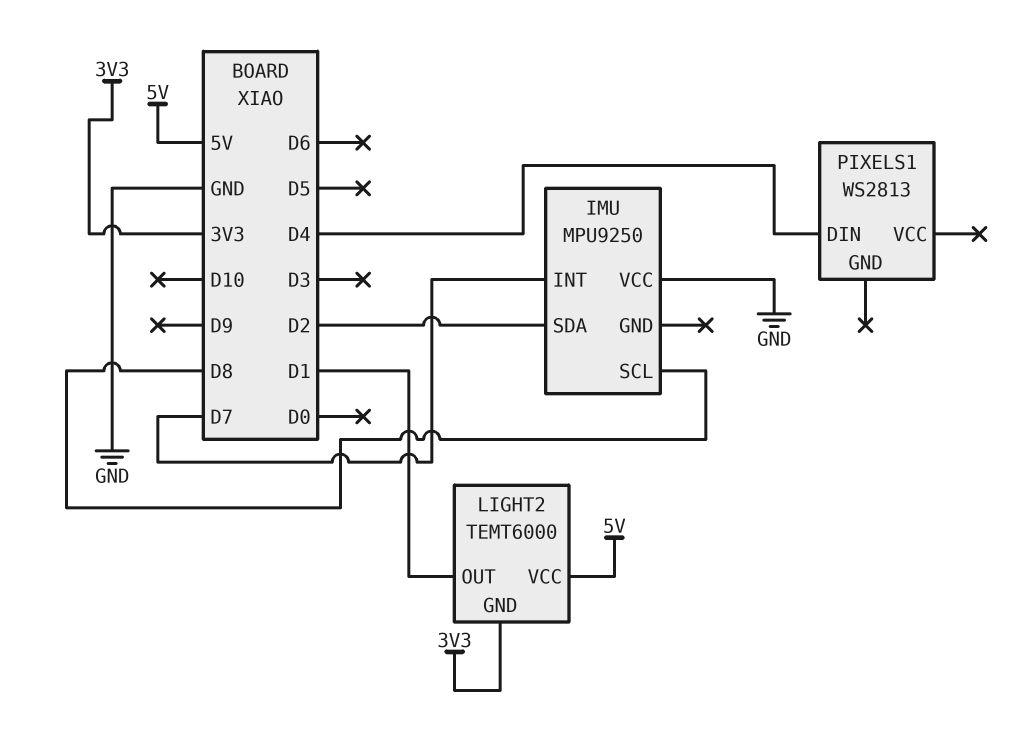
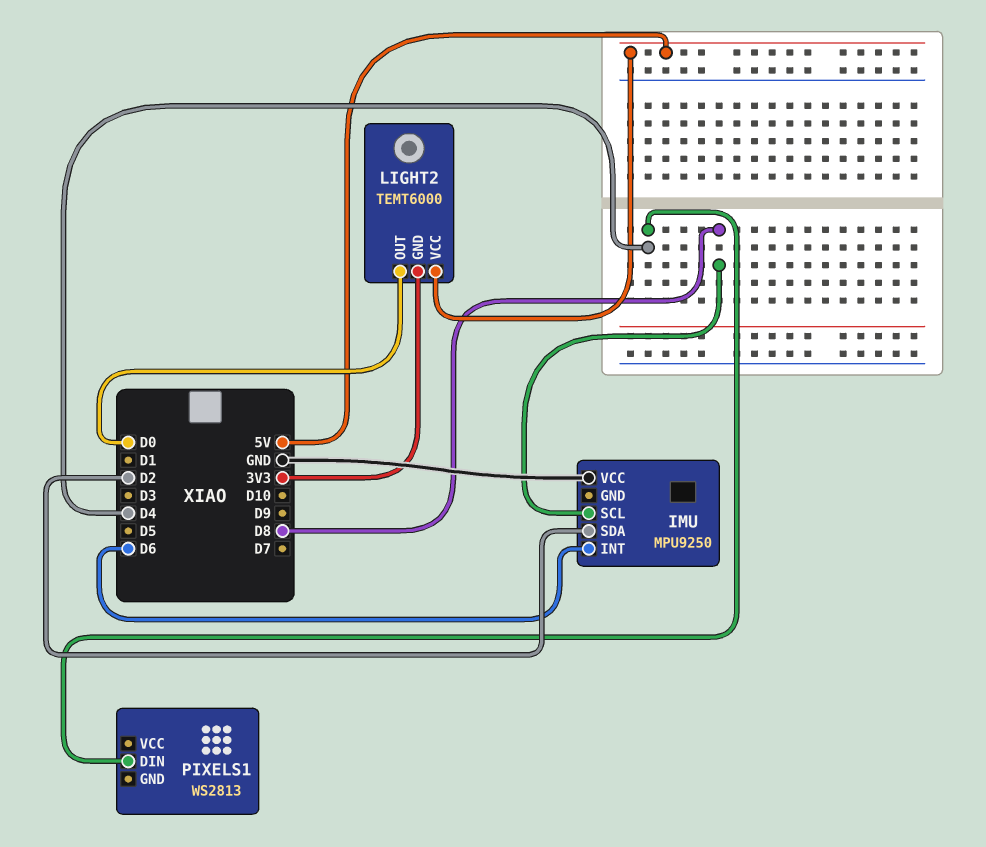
IMU pin INT: D7 -> D6
LIGHT2 pin OUT: D1 -> D0

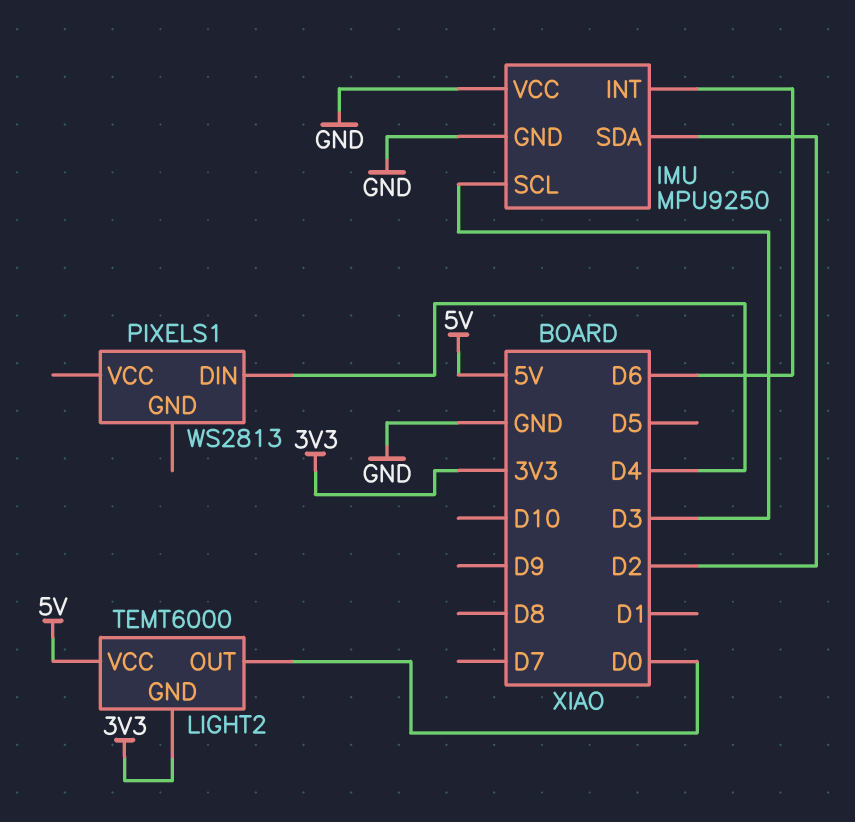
IMU pin GND: none -> GND
IMU pin SCL: D8 -> D3

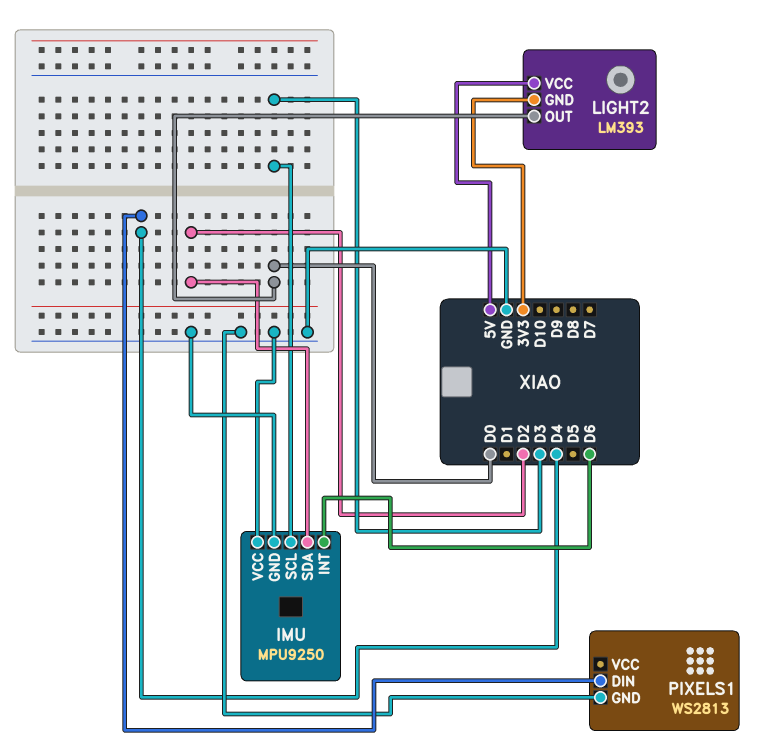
LIGHT2: TEMT6000 -> LM393
PIXELS1 pin GND: none -> GND

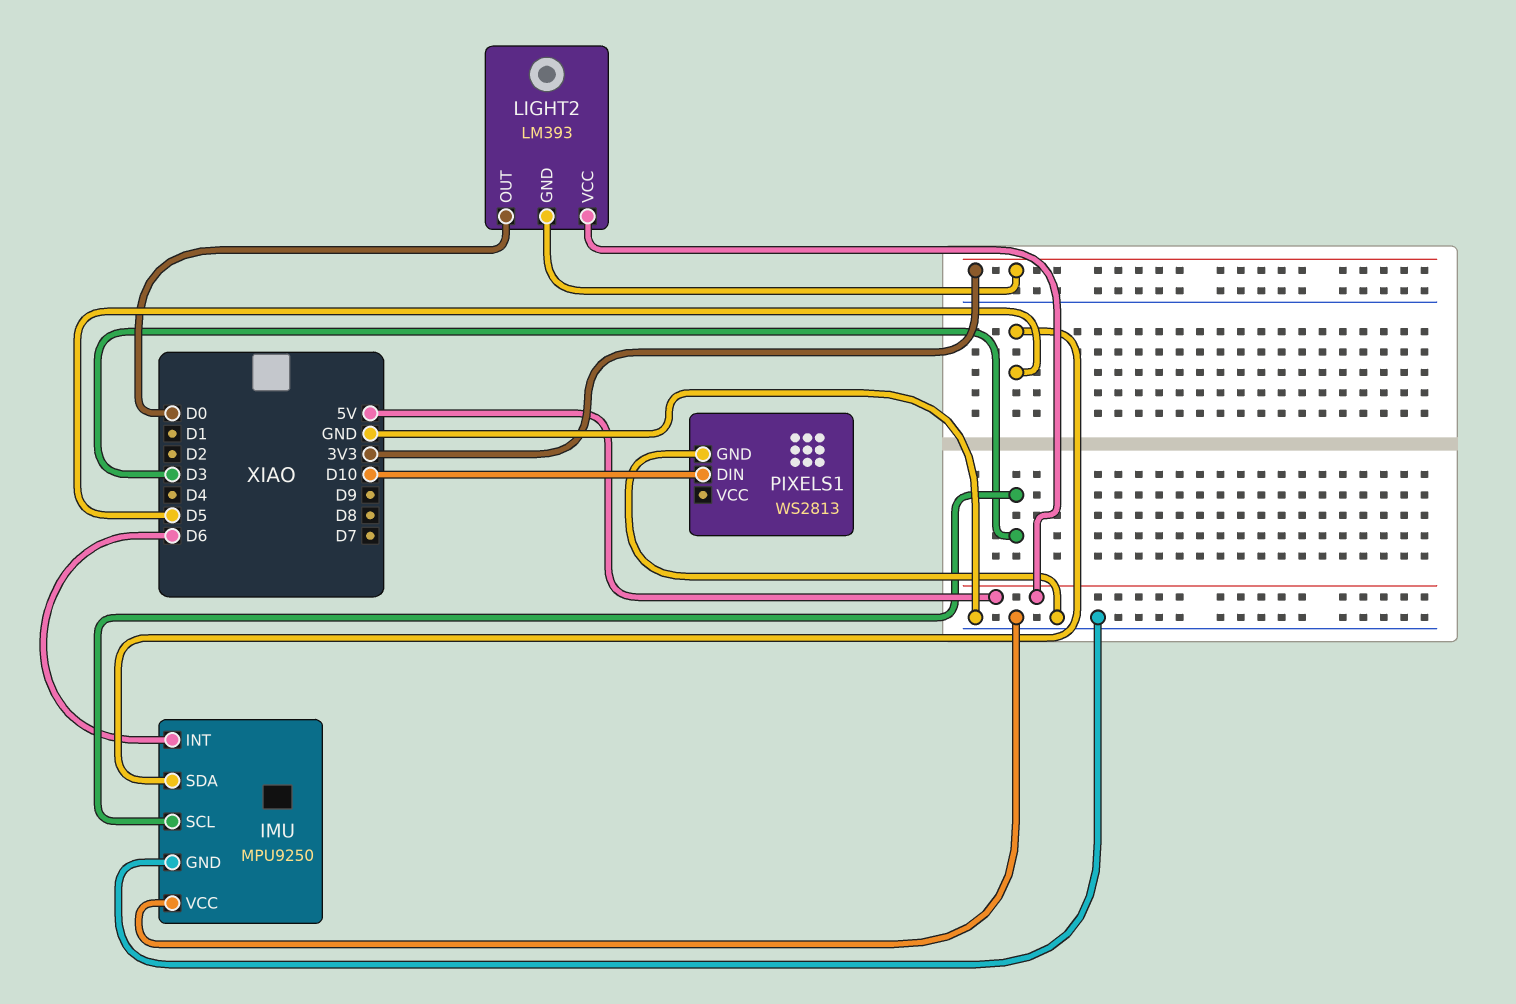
IMU pin SDA: D2 -> D5
PIXELS1 pin DIN: D4 -> D10

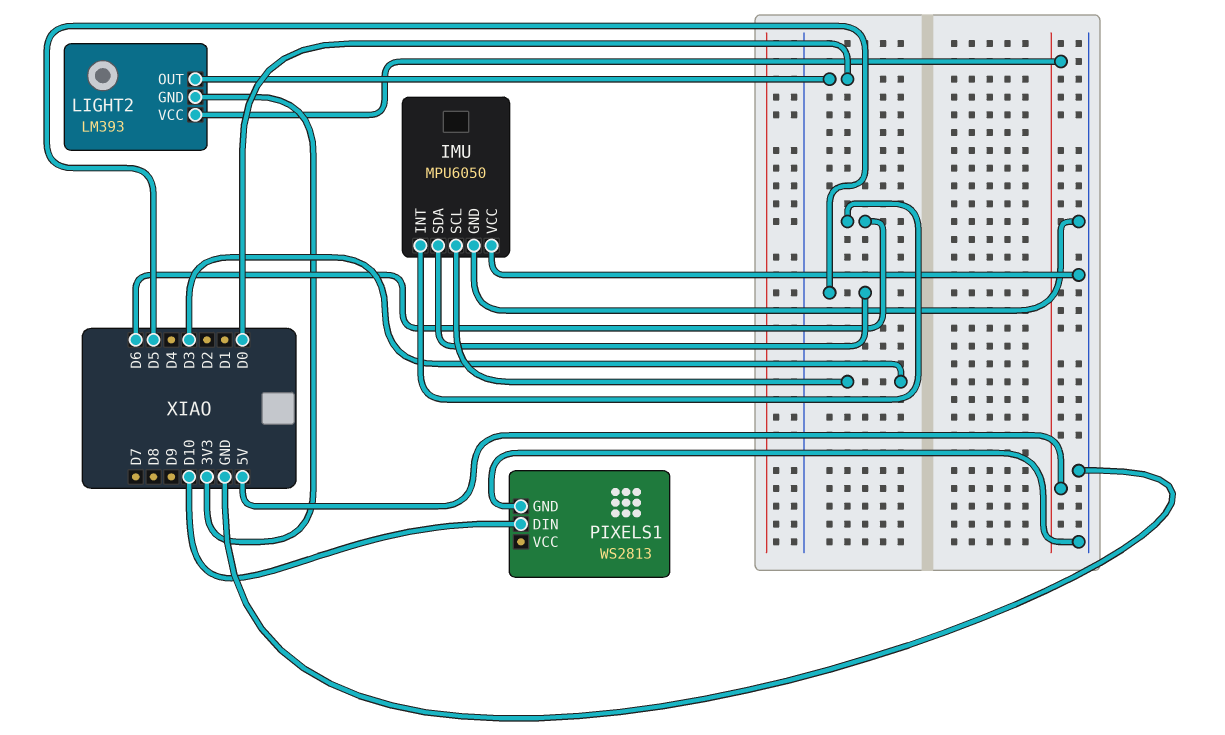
IMU: MPU9250 -> MPU6050

